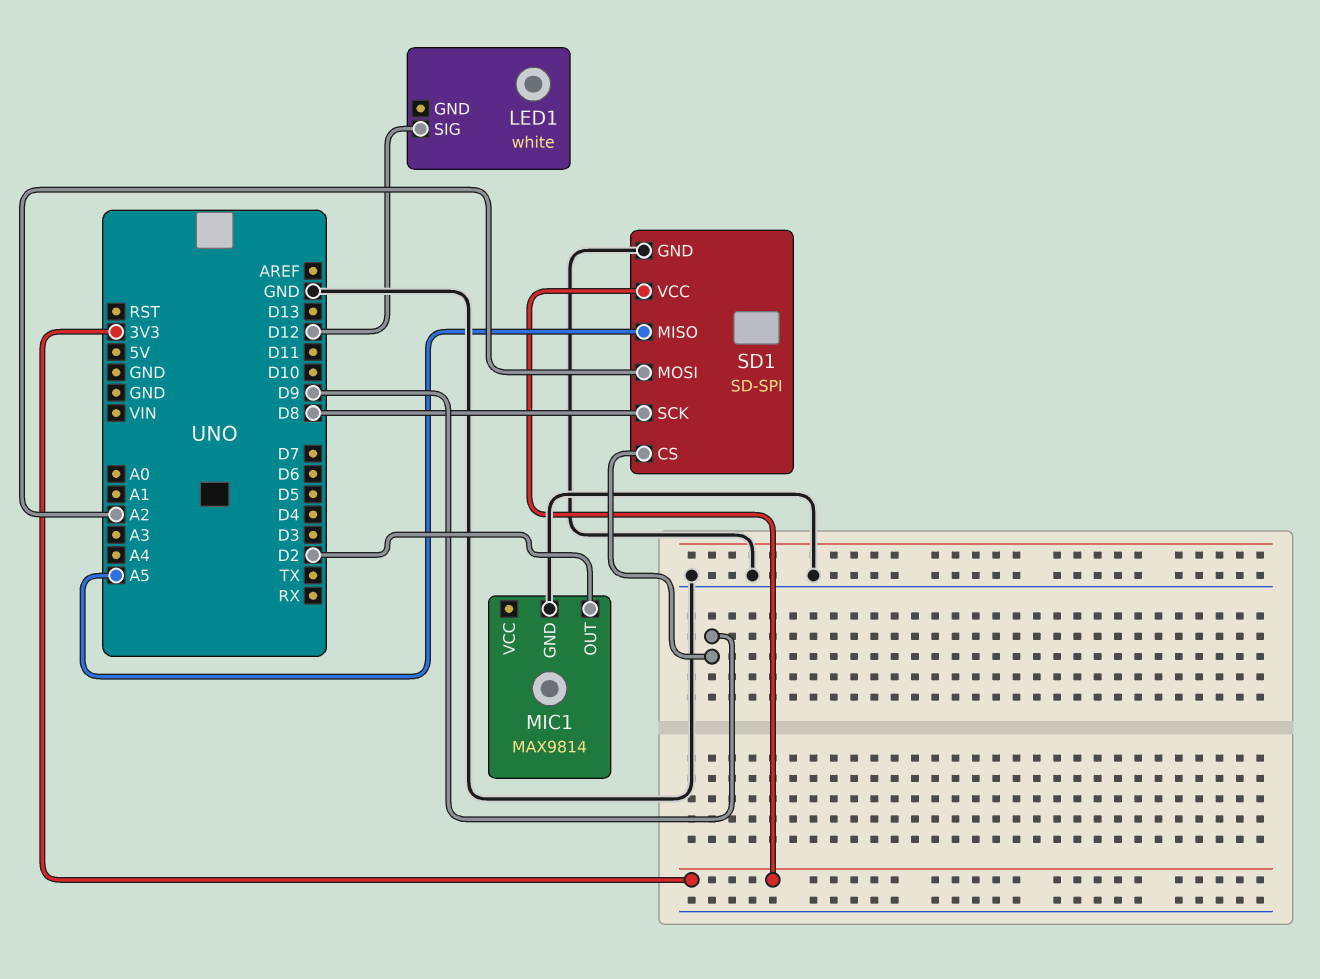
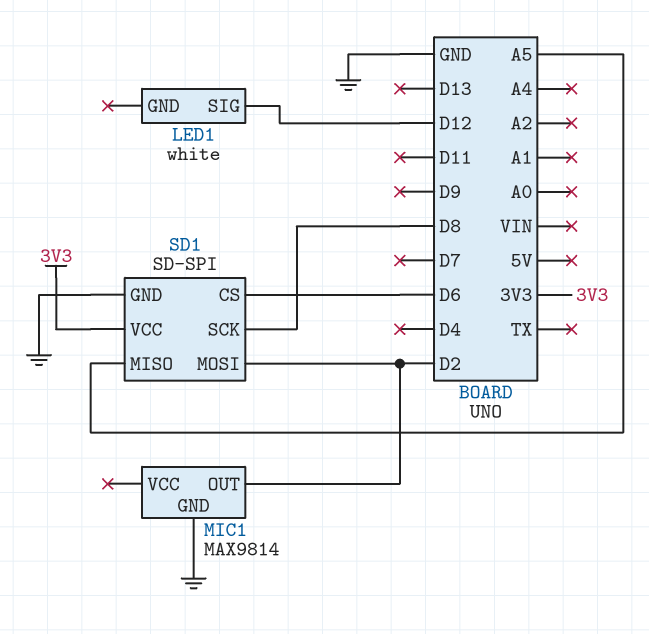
SD1 pin CS: D9 -> D6
SD1 pin MOSI: A2 -> D2

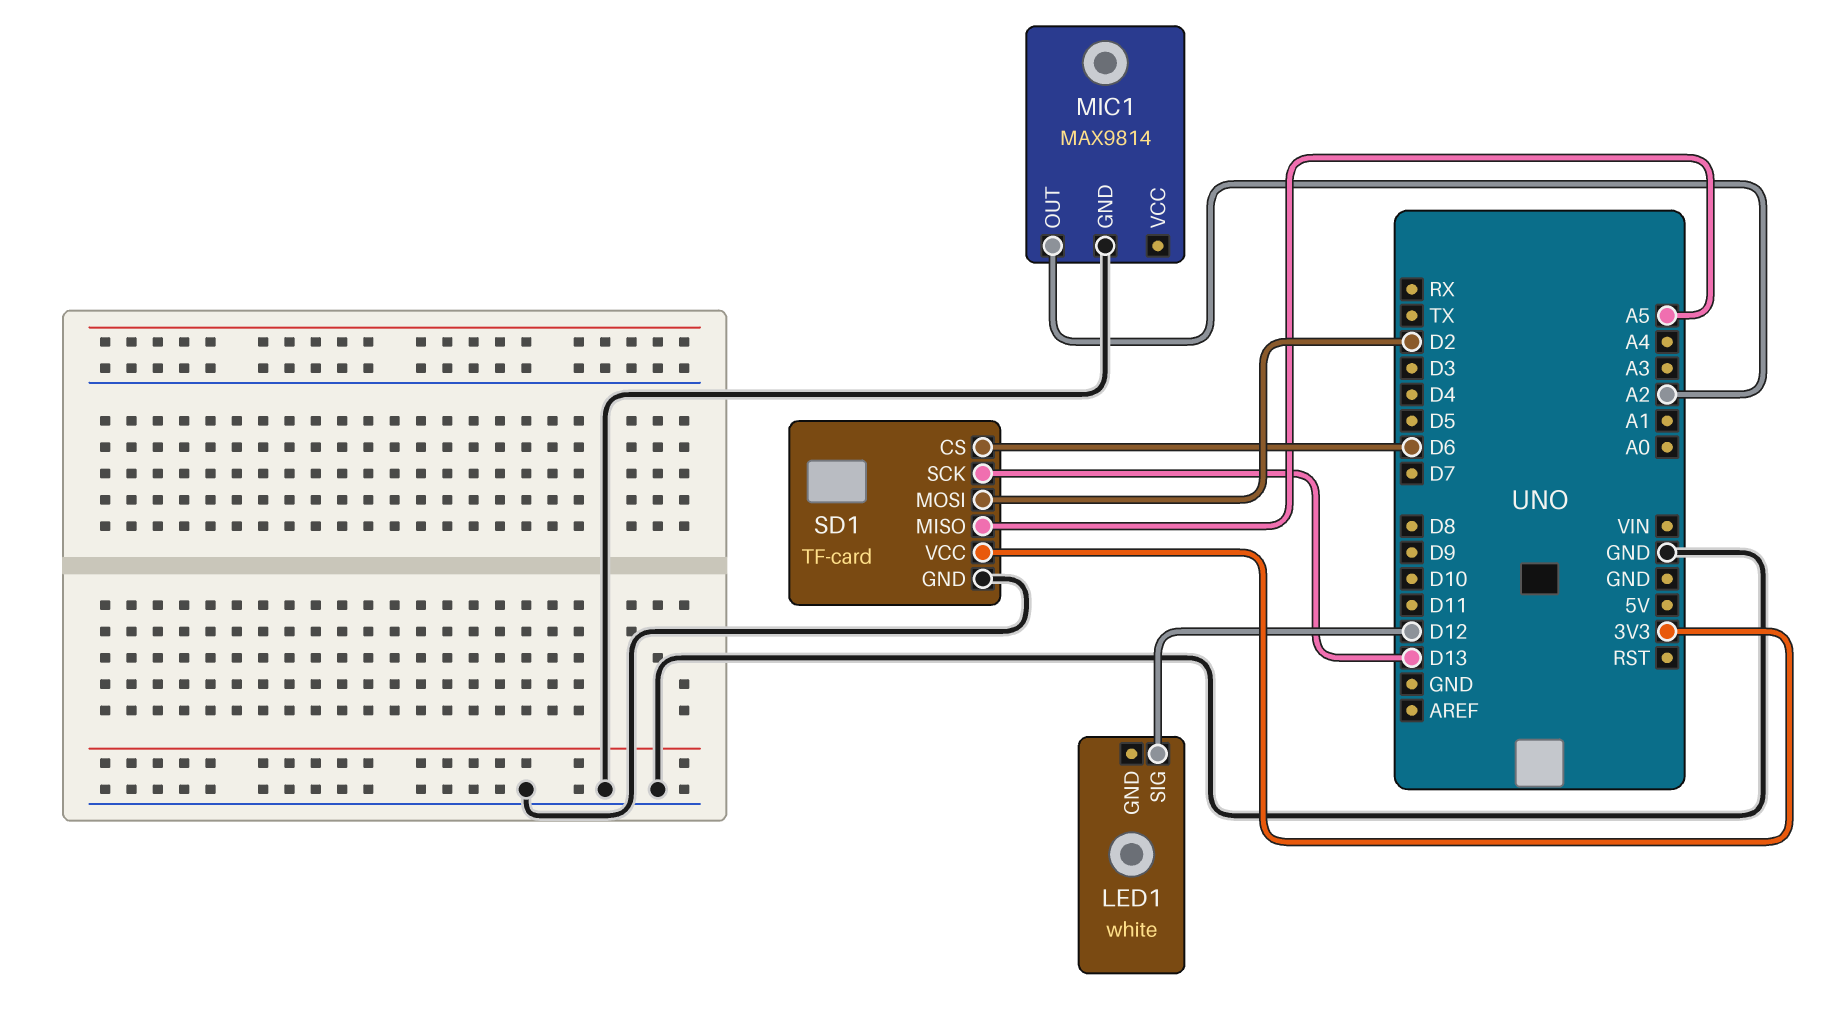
MIC1 pin OUT: D2 -> A2
SD1: SD-SPI -> TF-card
SD1 pin SCK: D8 -> D13

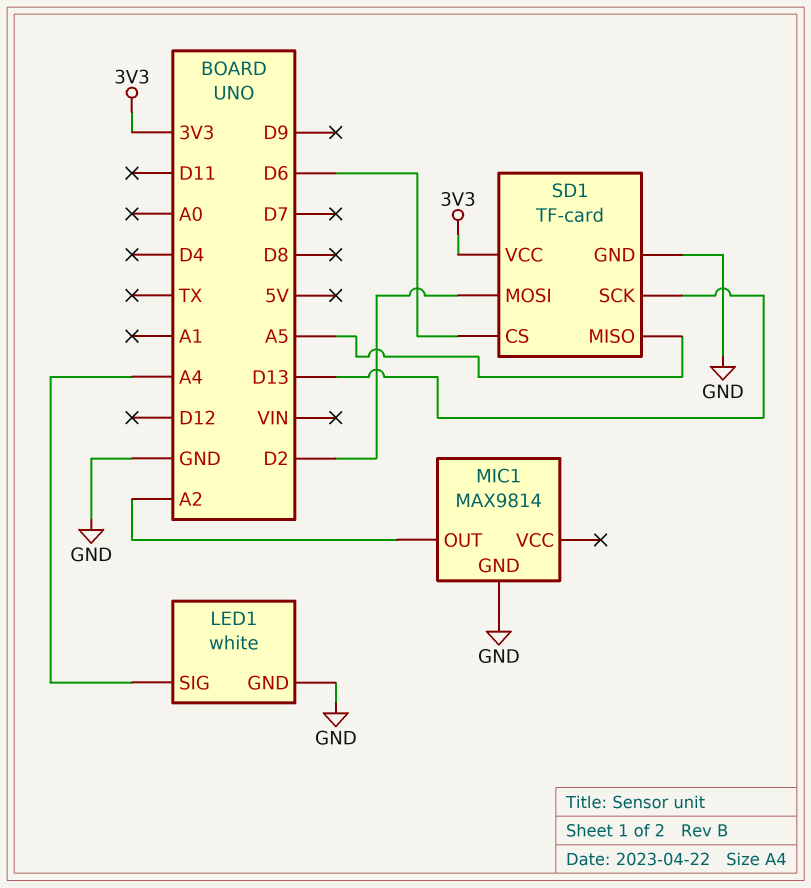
LED1 pin GND: none -> GND
LED1 pin SIG: D12 -> A4

